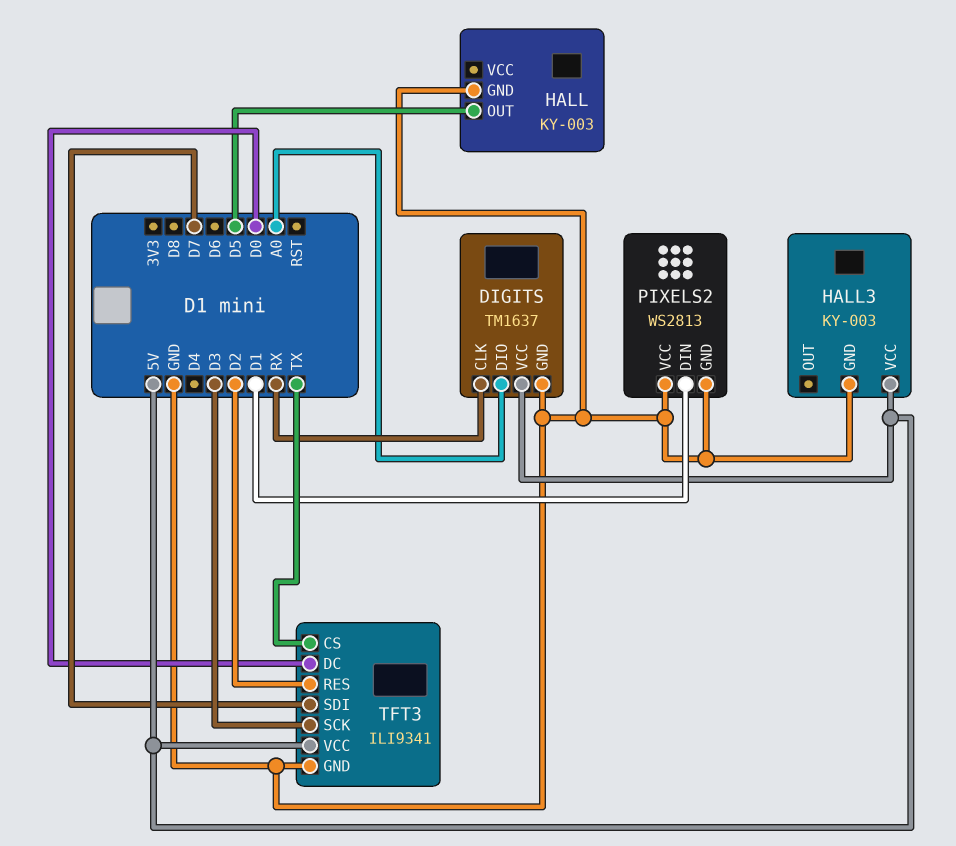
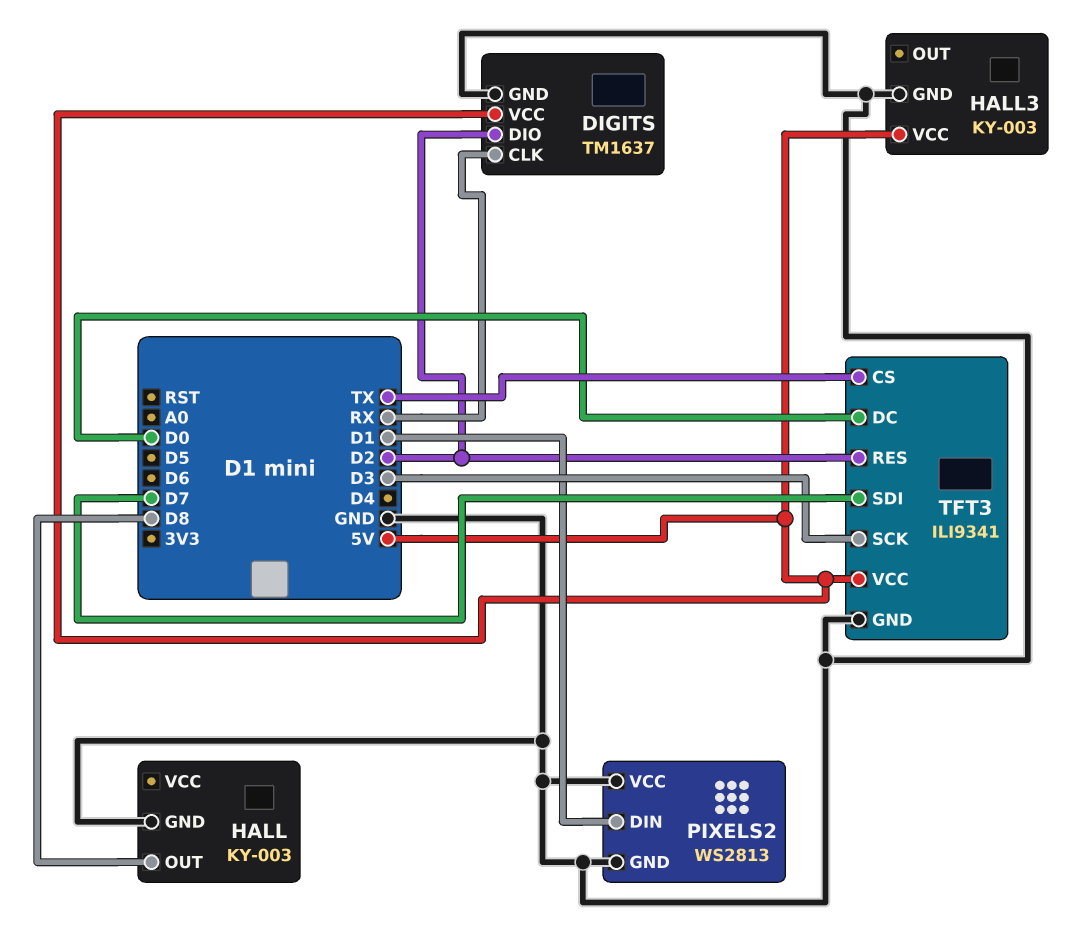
DIGITS pin DIO: A0 -> D2
HALL pin OUT: D5 -> D8

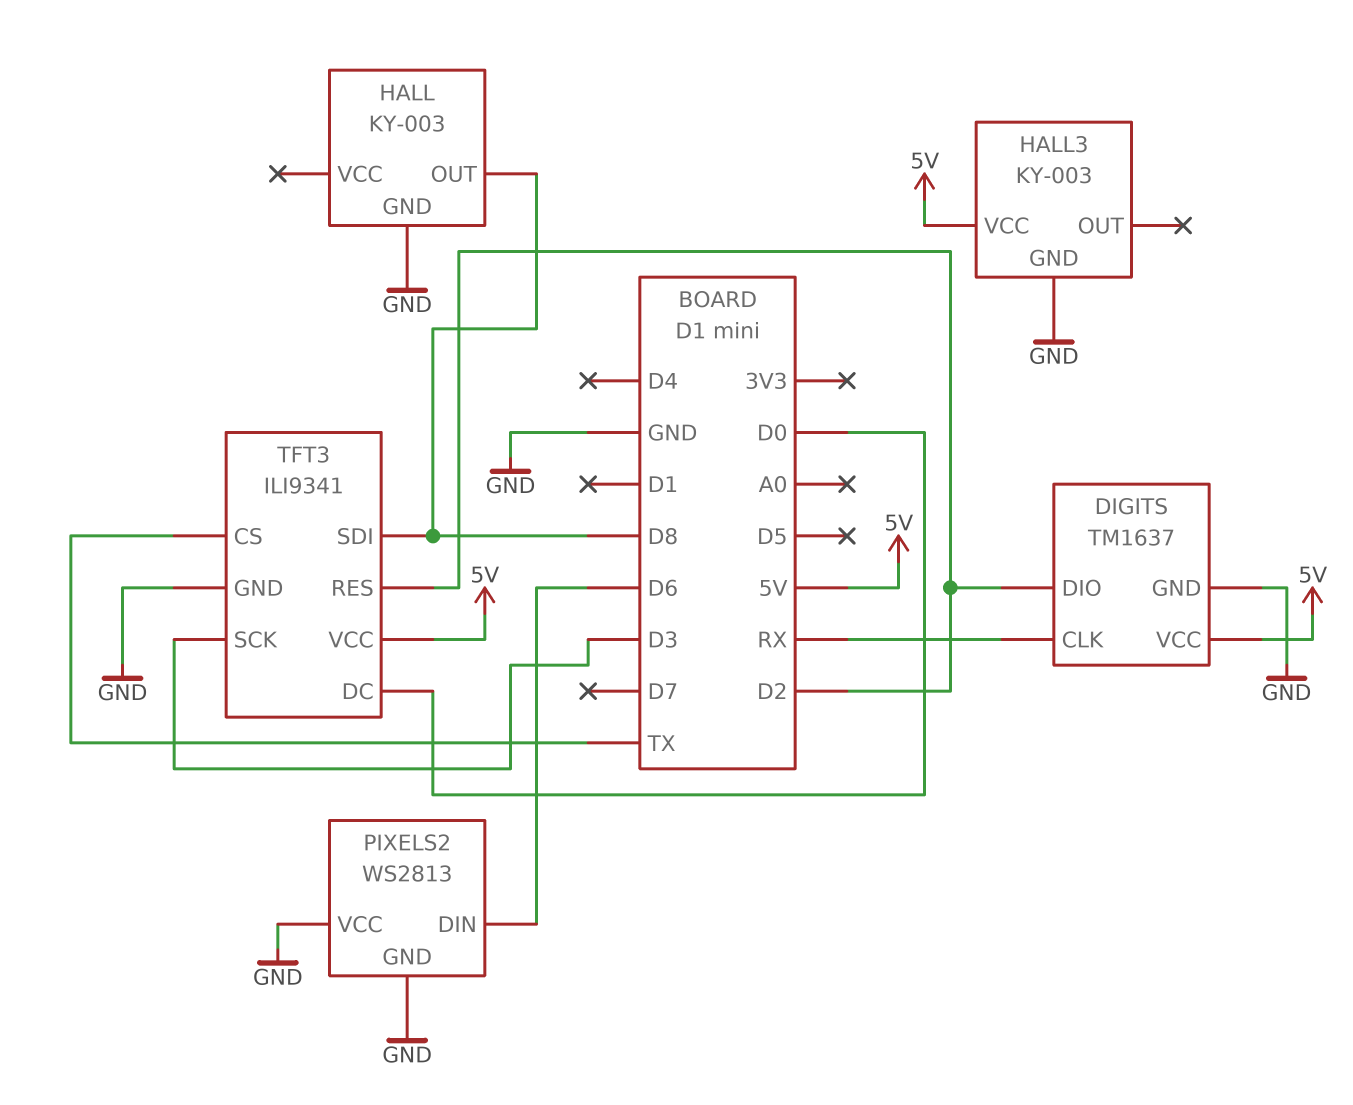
PIXELS2 pin DIN: D1 -> D6
TFT3 pin SDI: D7 -> D8

